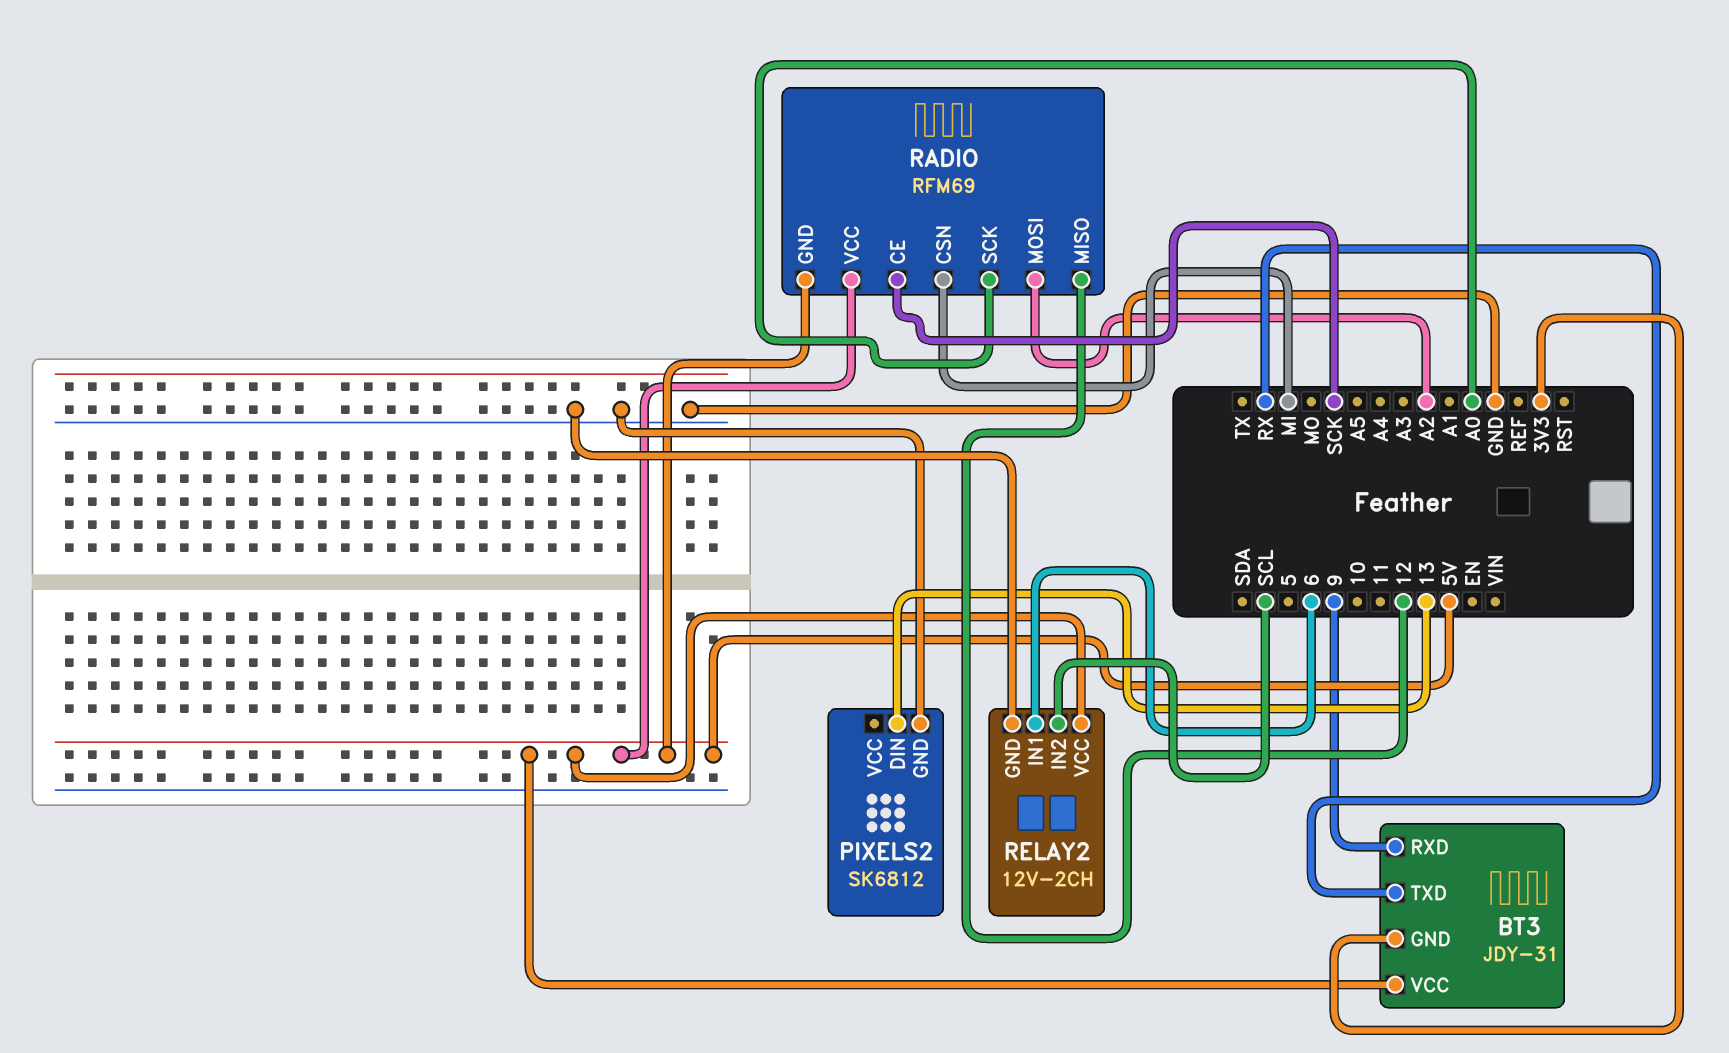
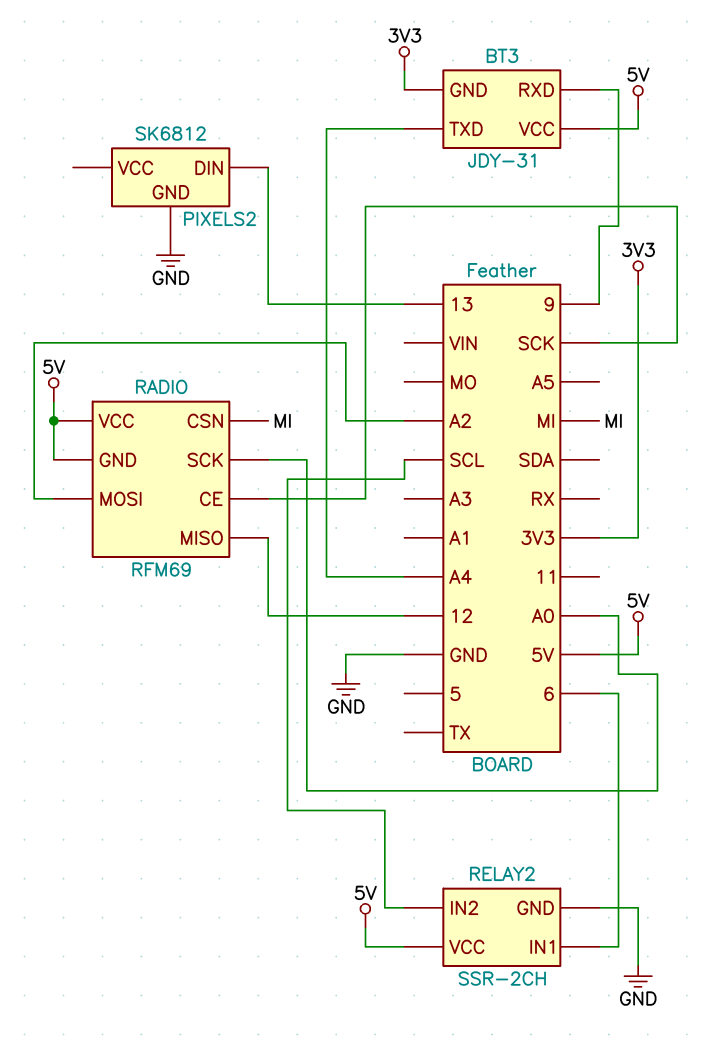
BT3 pin TXD: RX -> A4
RELAY2: 12V-2CH -> SSR-2CH

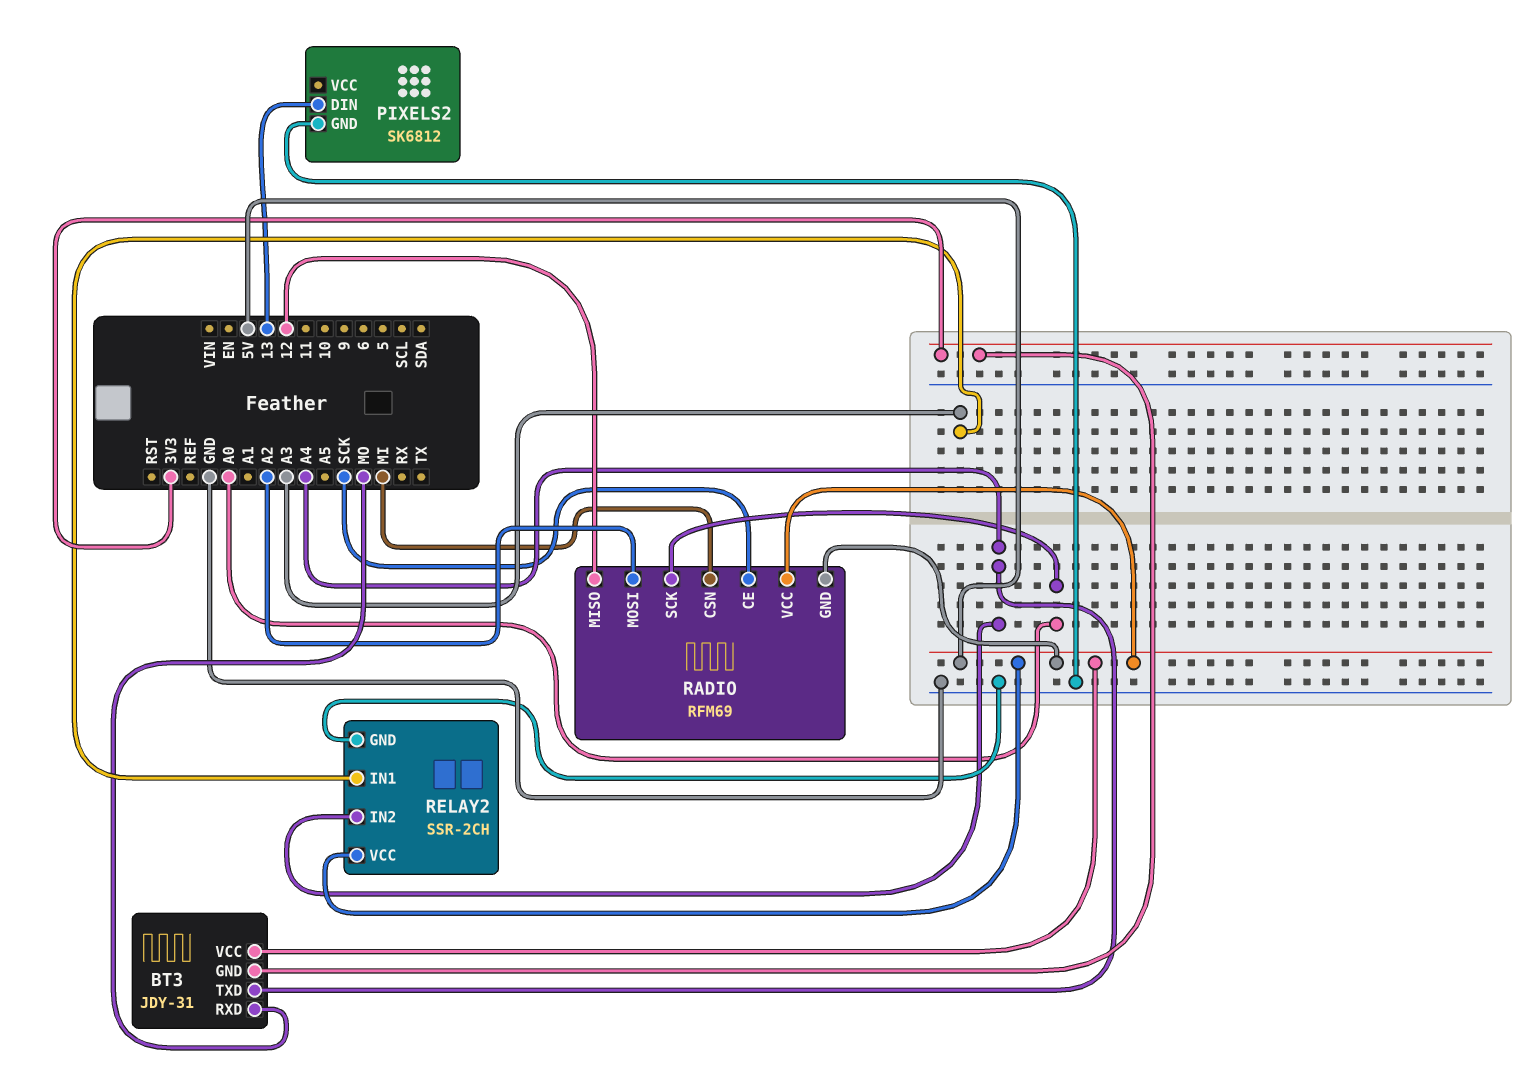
BT3 pin RXD: 9 -> MO
RELAY2 pin IN1: 6 -> A3
RELAY2 pin IN2: SCL -> A4

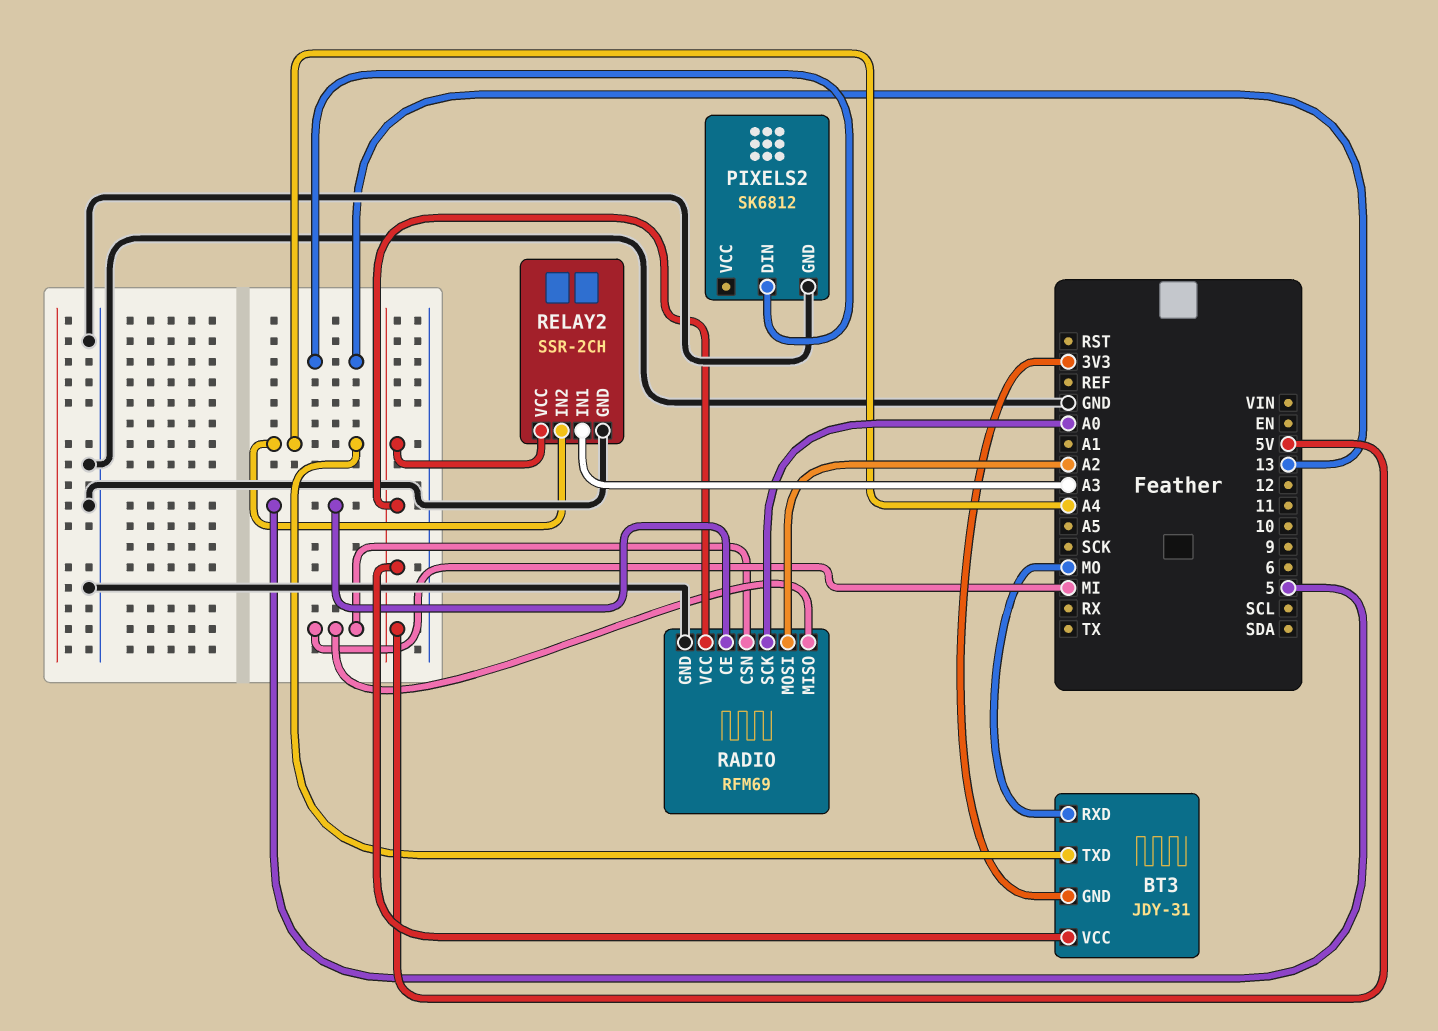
RADIO pin CE: SCK -> 5
RADIO pin GND: 5V -> GND
RADIO pin MISO: 12 -> MI

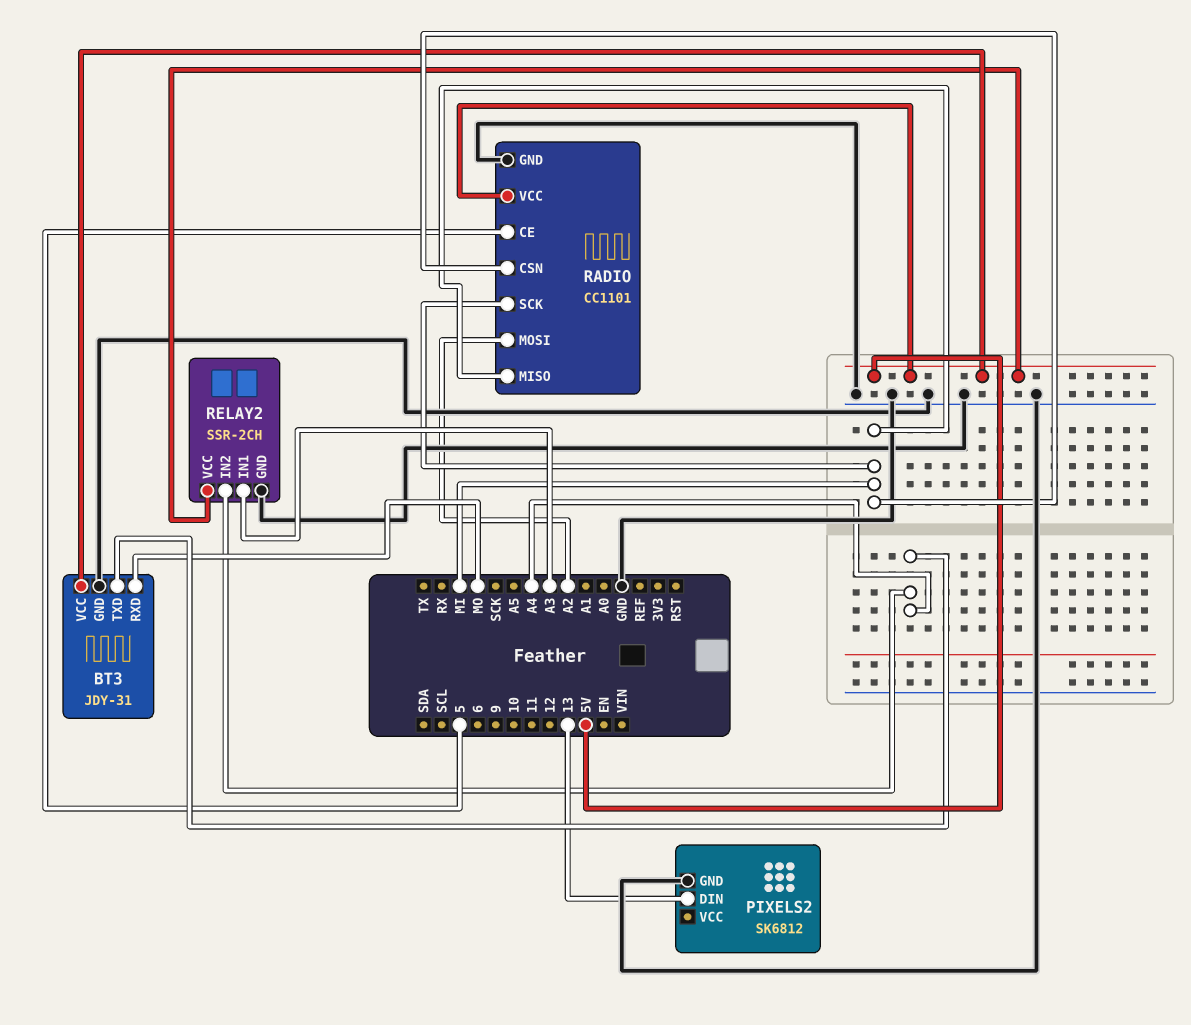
BT3 pin GND: 3V3 -> GND
RADIO: RFM69 -> CC1101
RADIO pin SCK: A0 -> MI

